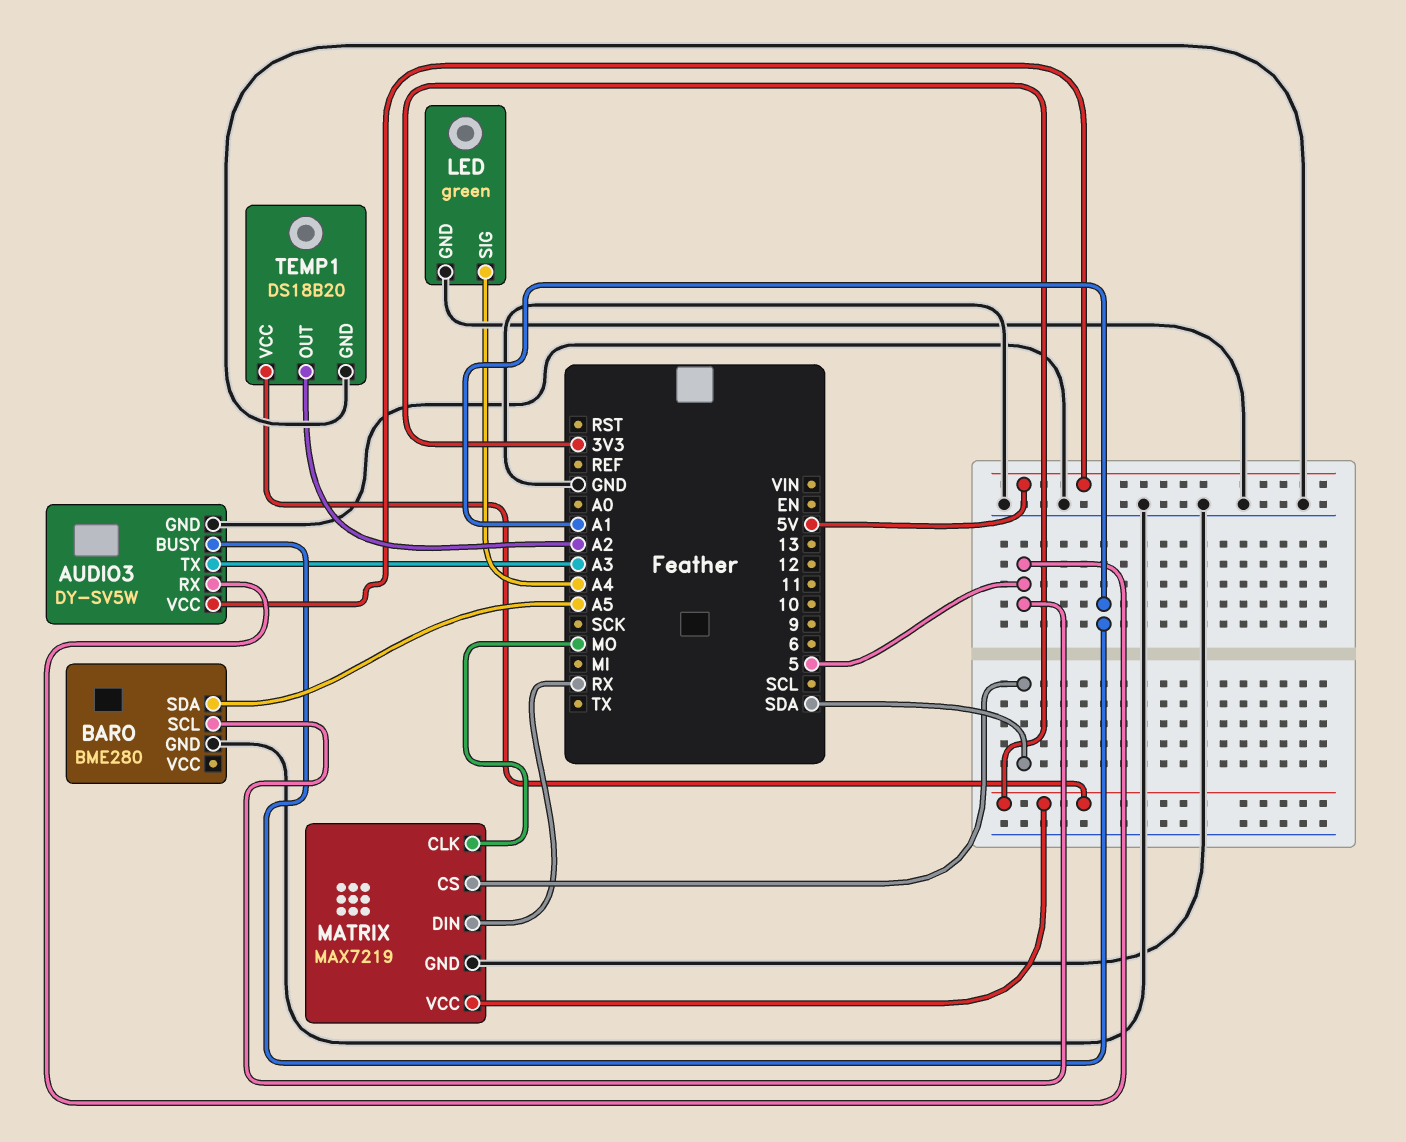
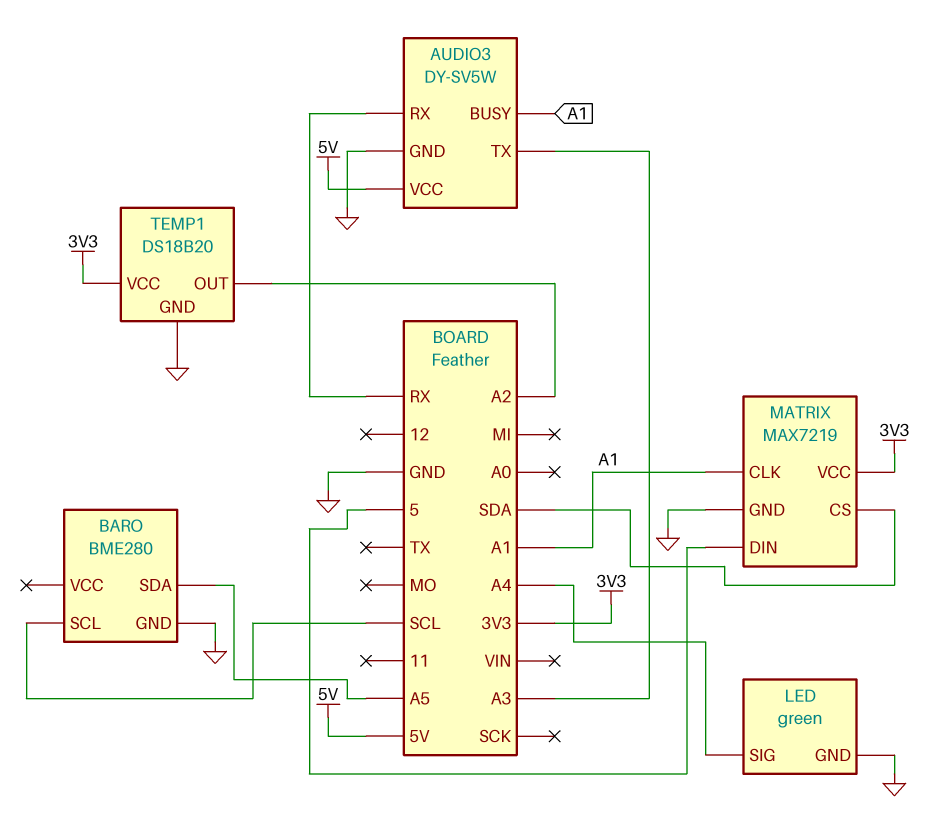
AUDIO3 pin RX: 5 -> RX
BARO pin SCL: 5 -> SCL
MATRIX pin CLK: MO -> A1
MATRIX pin DIN: RX -> 5

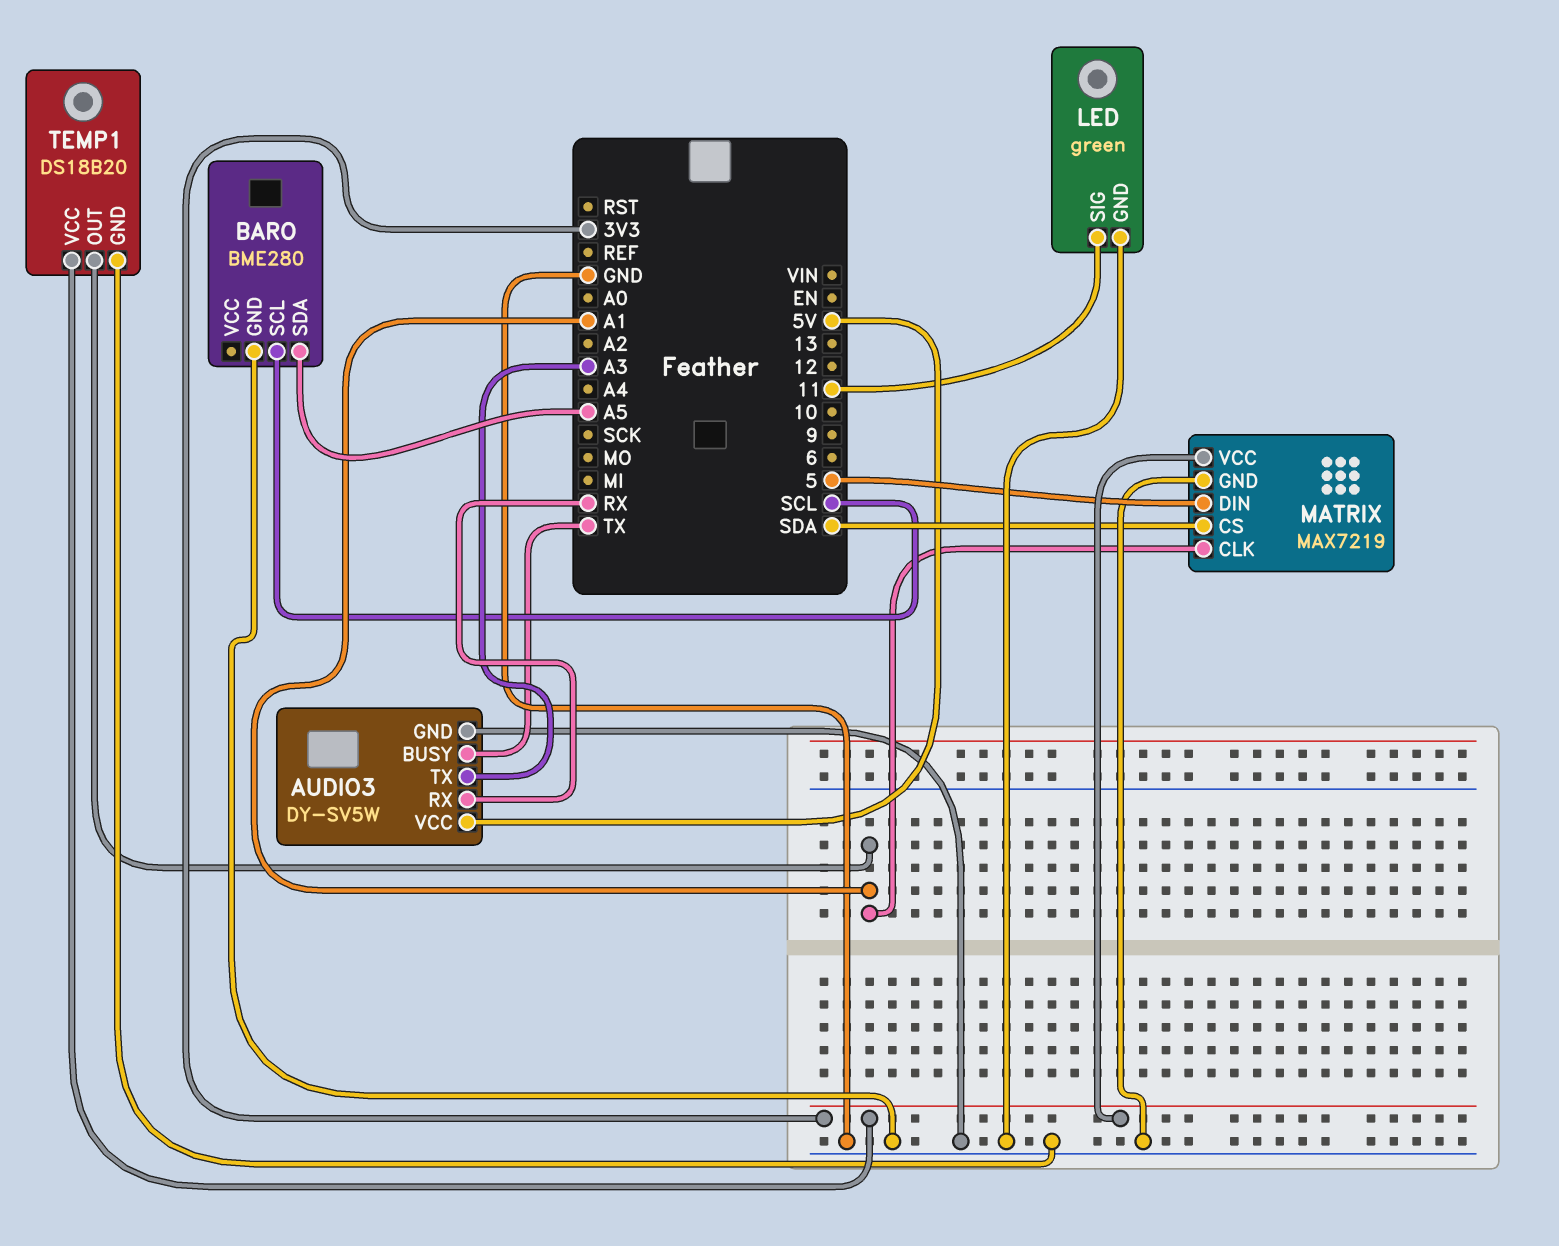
AUDIO3 pin BUSY: A1 -> TX
LED pin SIG: A4 -> 11
TEMP1 pin OUT: A2 -> A1

